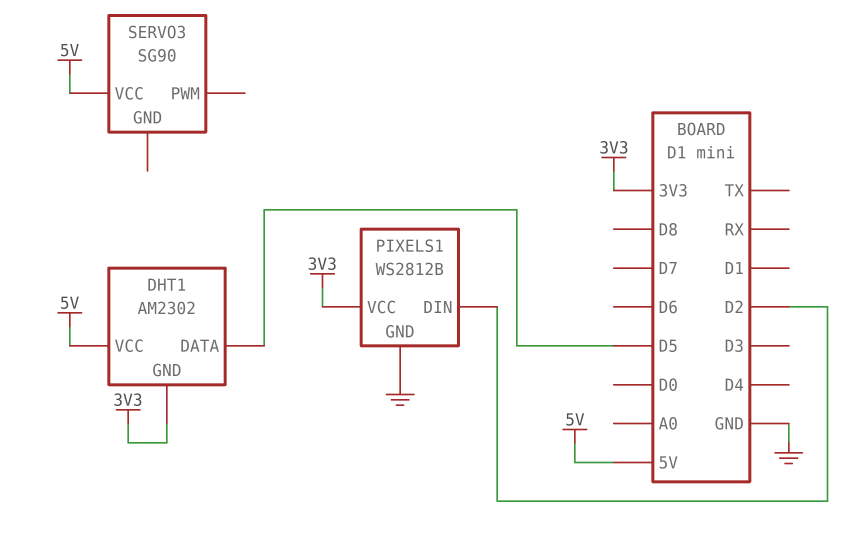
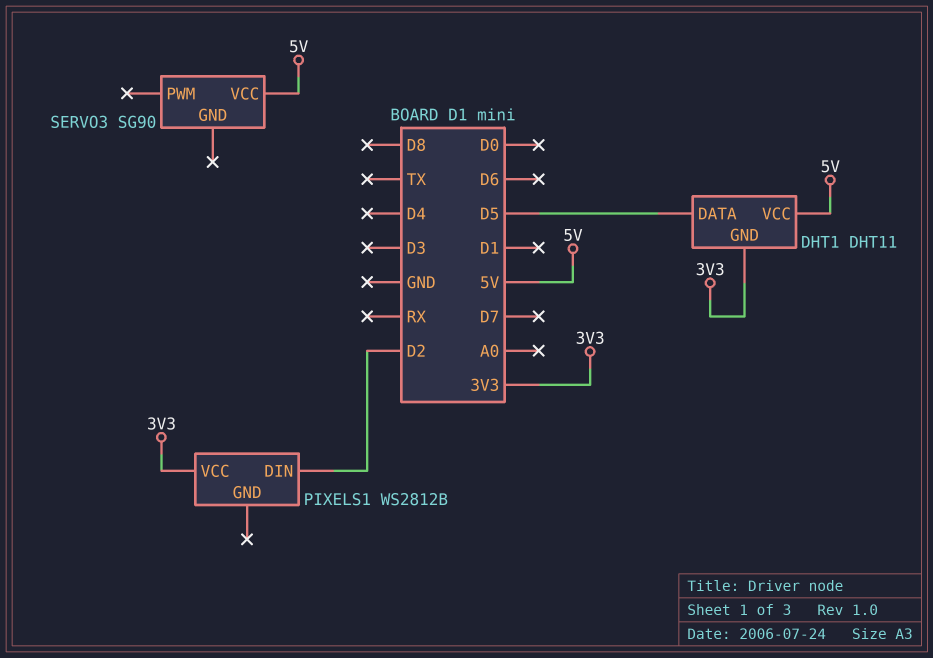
DHT1: AM2302 -> DHT11
PIXELS1 pin GND: GND -> none

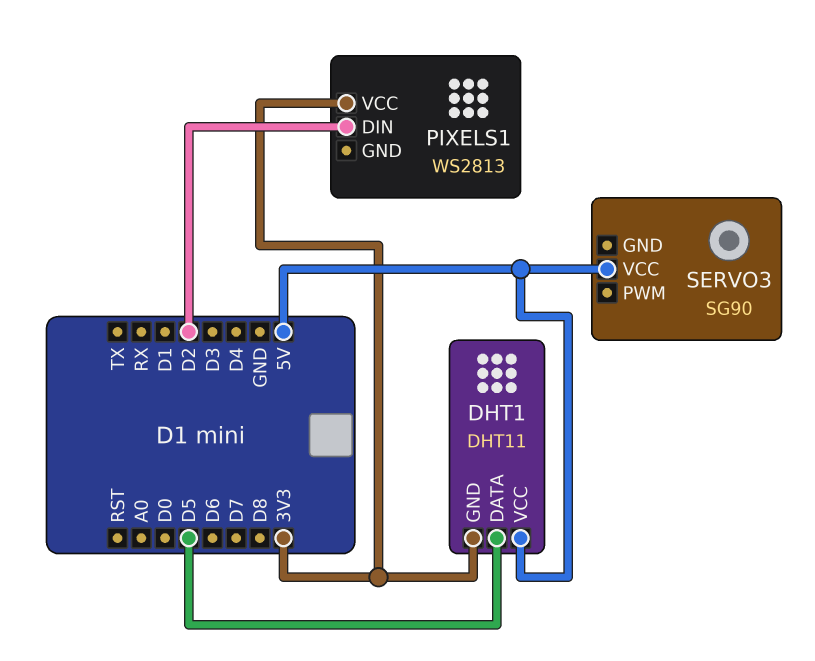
PIXELS1: WS2812B -> WS2813

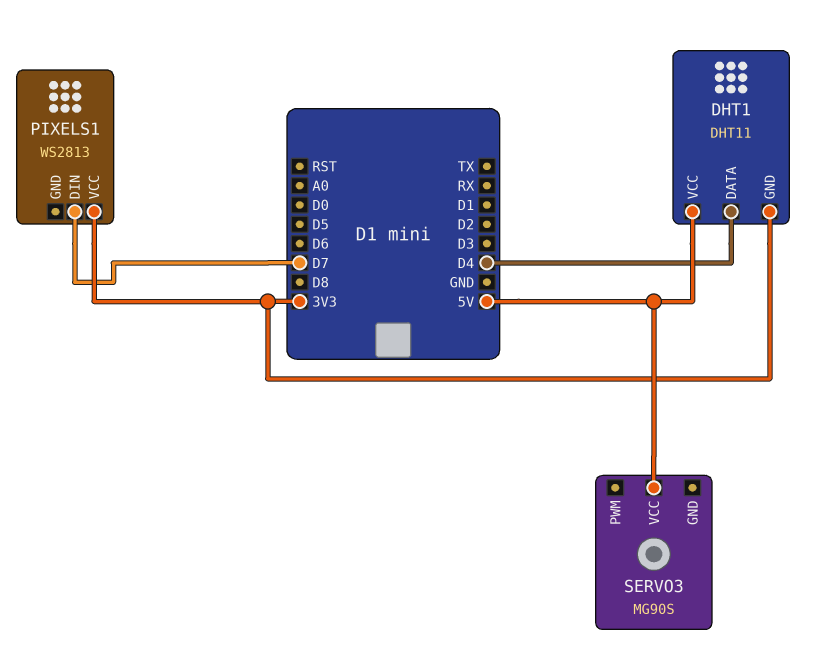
DHT1 pin DATA: D5 -> D4
PIXELS1 pin DIN: D2 -> D7
SERVO3: SG90 -> MG90S

